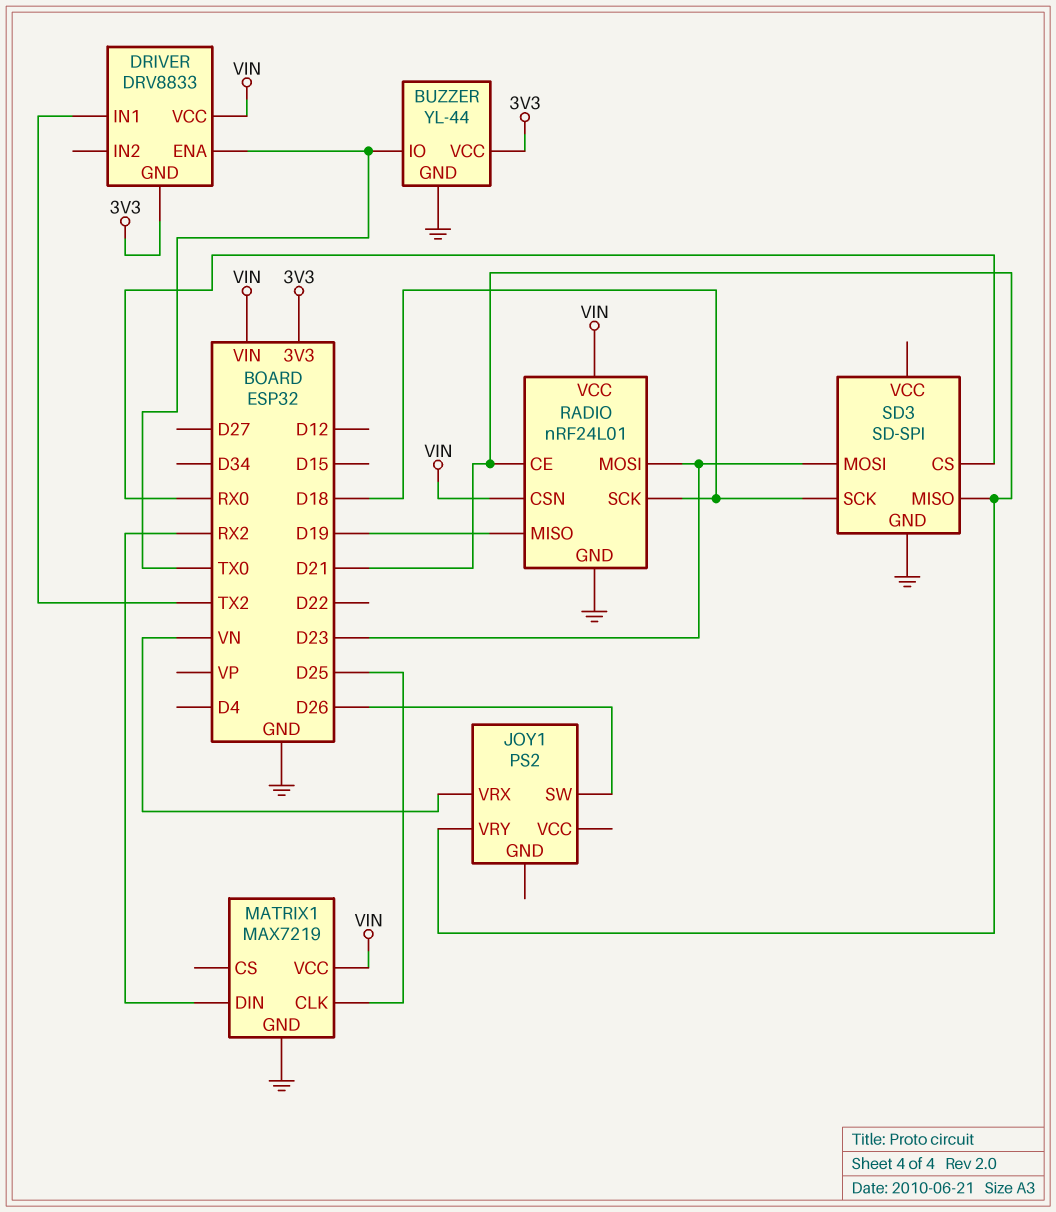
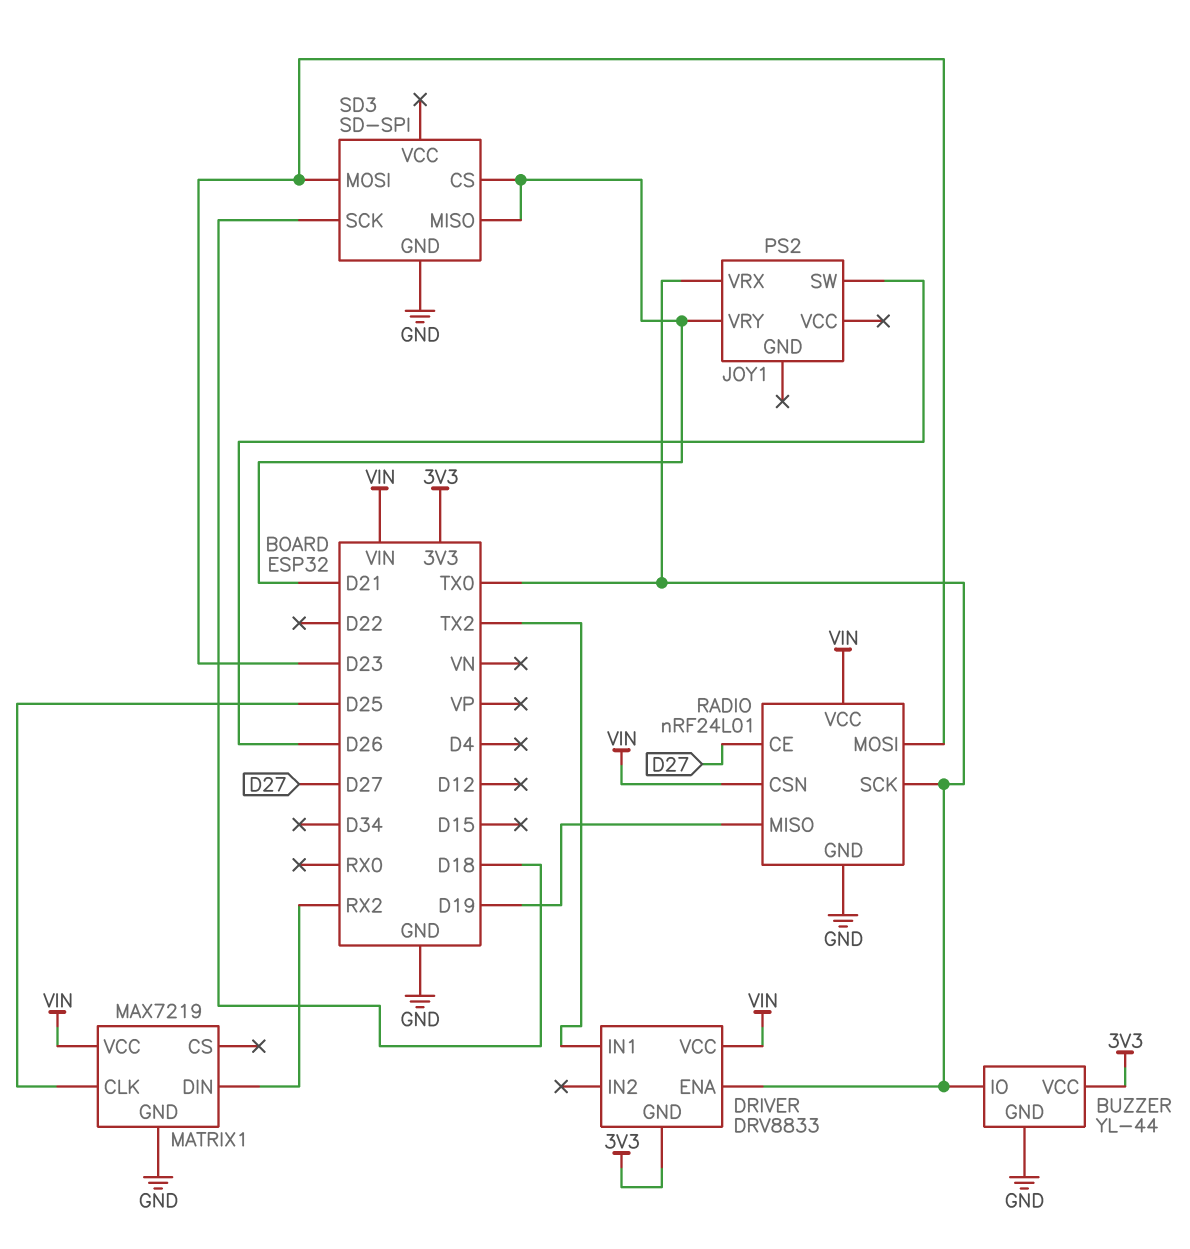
JOY1 pin VRX: VN -> TX0
RADIO pin CE: D21 -> D27
RADIO pin SCK: D18 -> TX0
SD3 pin CS: RX0 -> D21

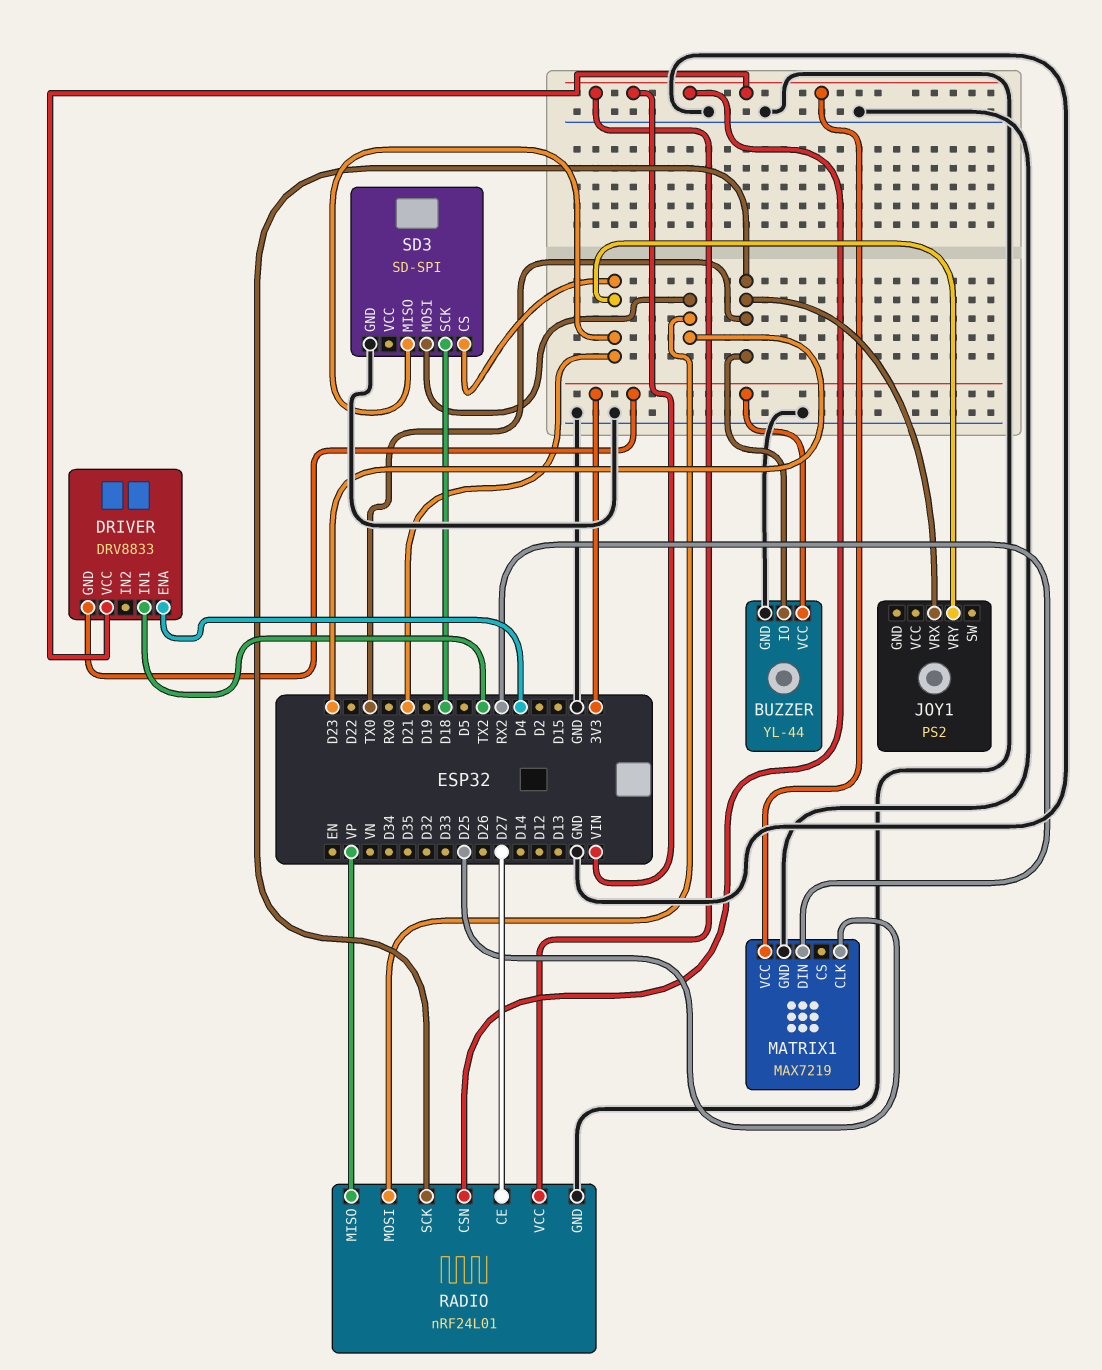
DRIVER pin ENA: TX0 -> D4
JOY1 pin SW: D26 -> none
RADIO pin MISO: D19 -> VP

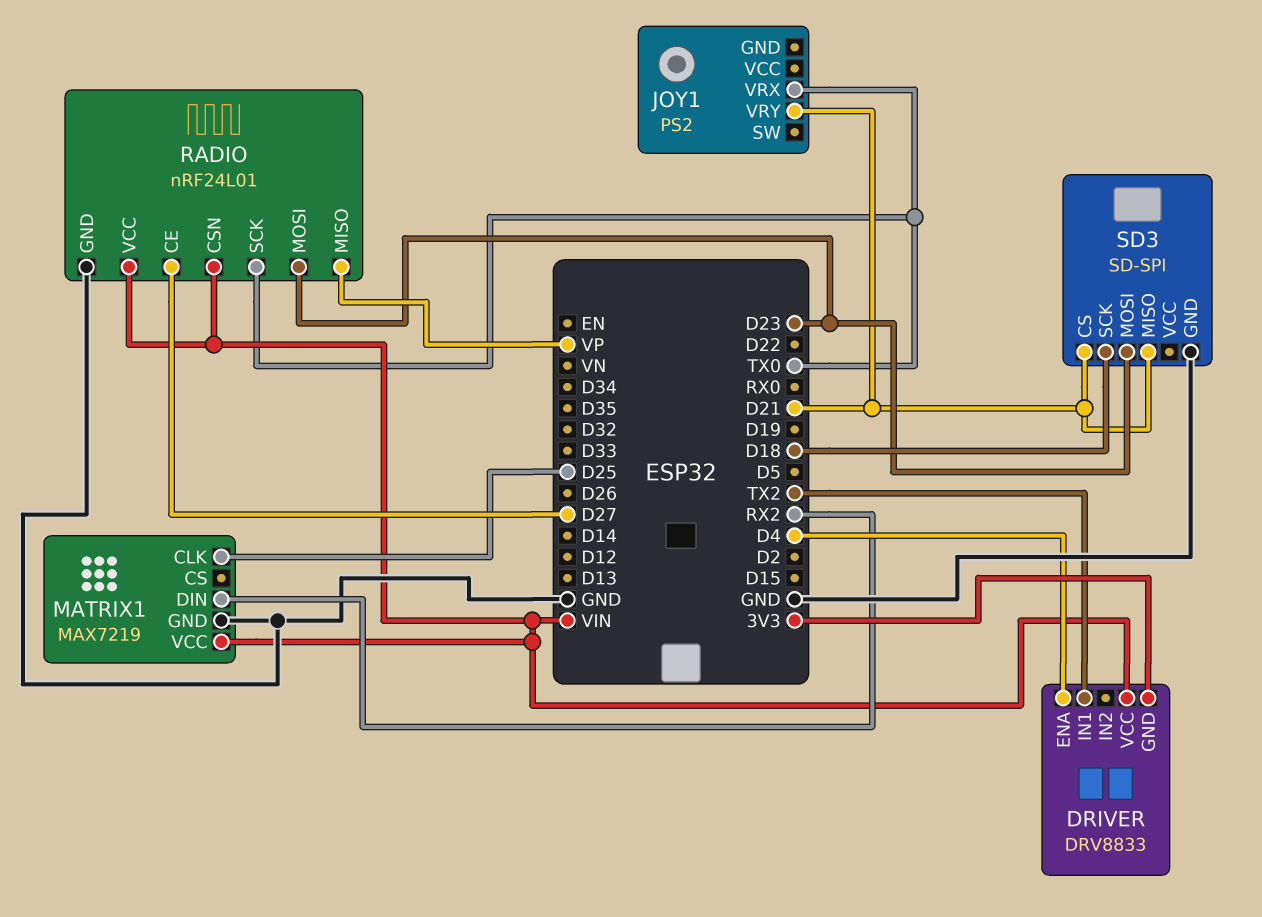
BUZZER: YL-44 -> none
BUZZER pin GND: GND -> none
BUZZER pin IO: TX0 -> none
BUZZER pin VCC: 3V3 -> none

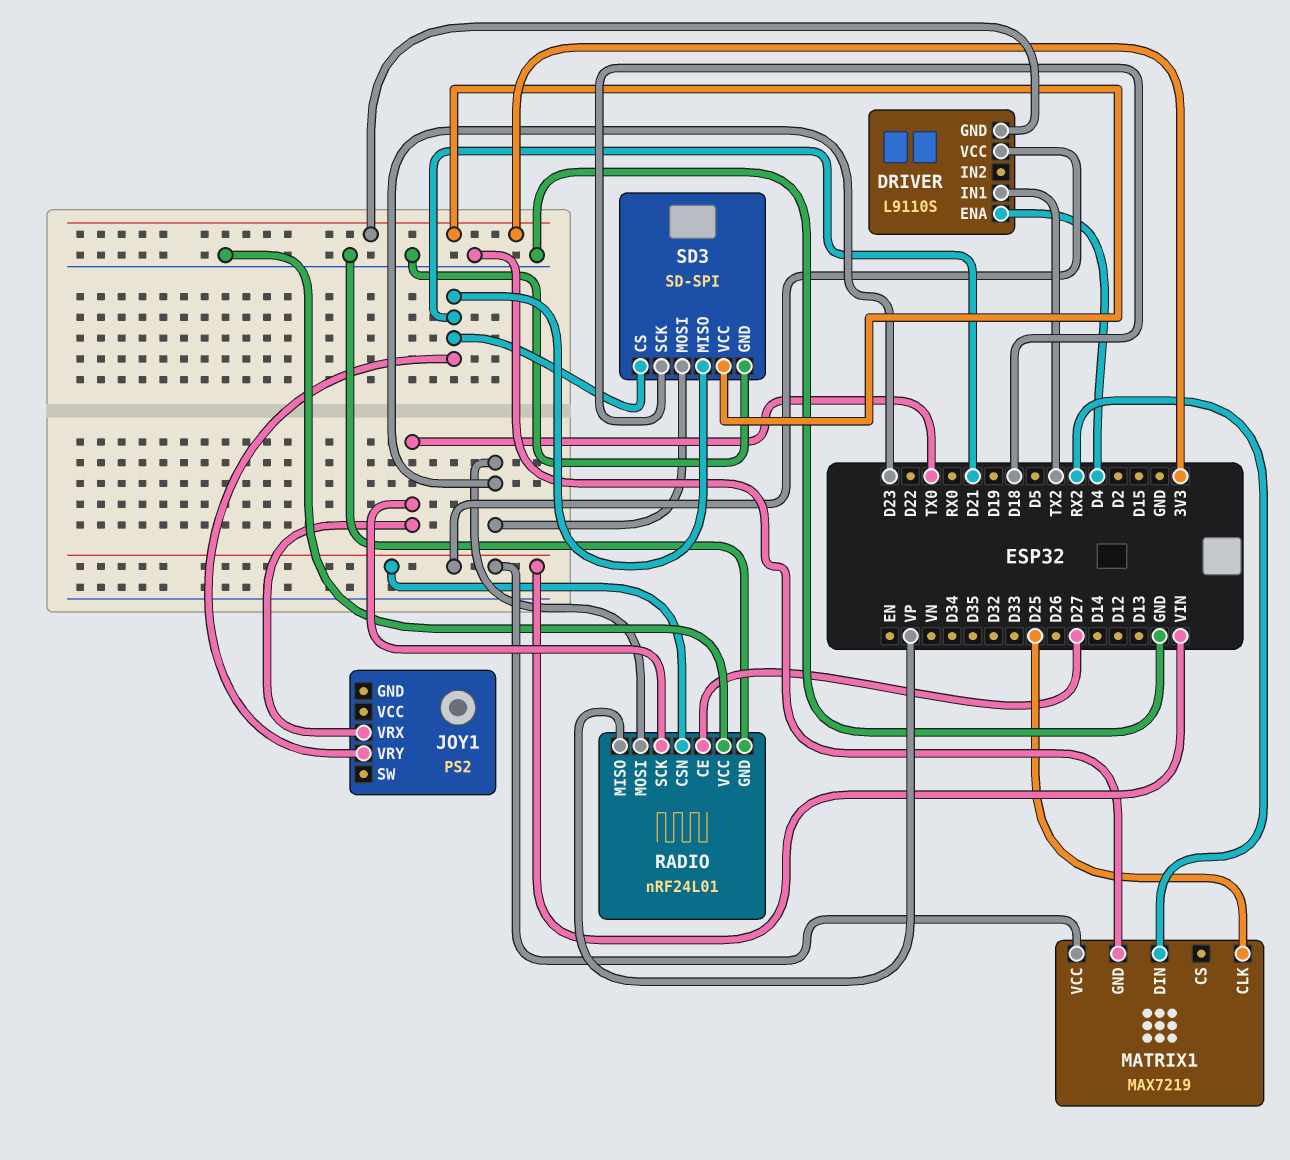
DRIVER: DRV8833 -> L9110S
RADIO pin VCC: VIN -> GND
SD3 pin VCC: none -> 3V3

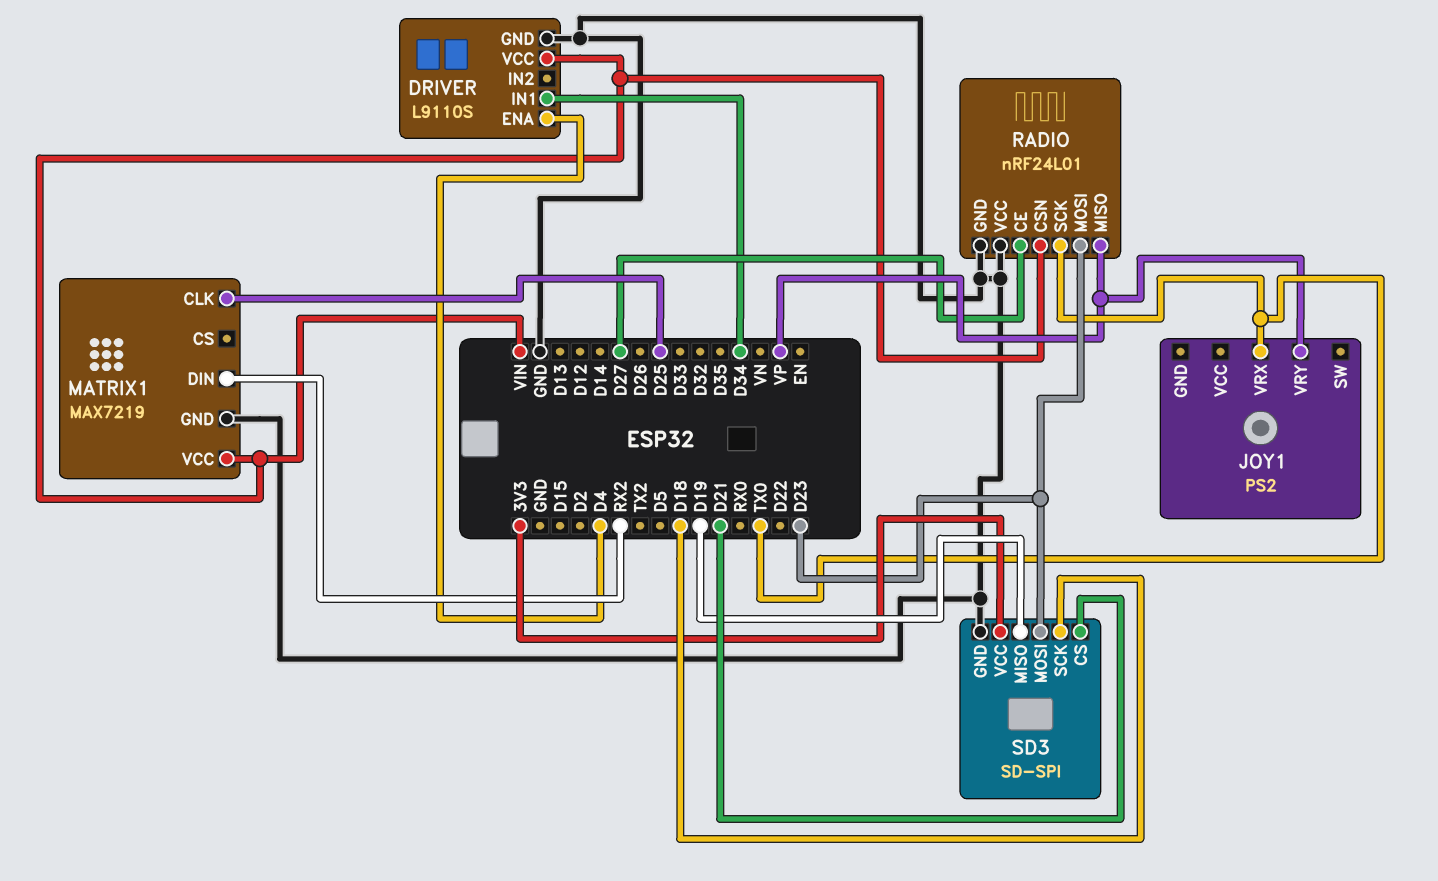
DRIVER pin GND: 3V3 -> GND
DRIVER pin IN1: TX2 -> D34
JOY1 pin VRY: D21 -> VP
SD3 pin MISO: D21 -> D19

